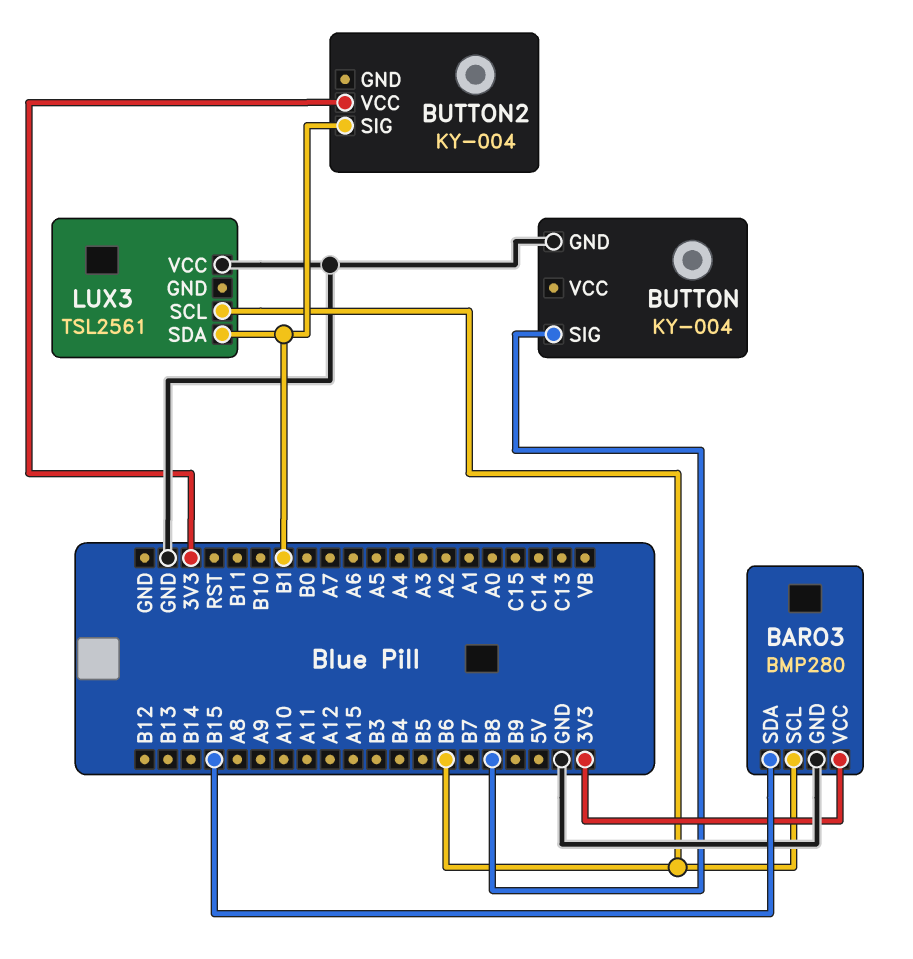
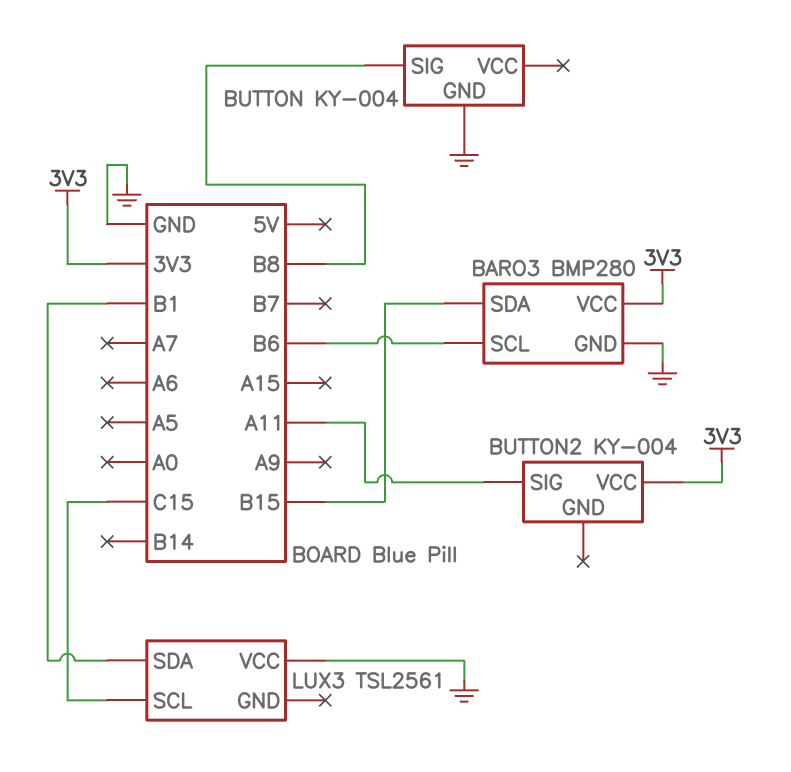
BUTTON2 pin SIG: B1 -> A11
LUX3 pin SCL: B6 -> C15

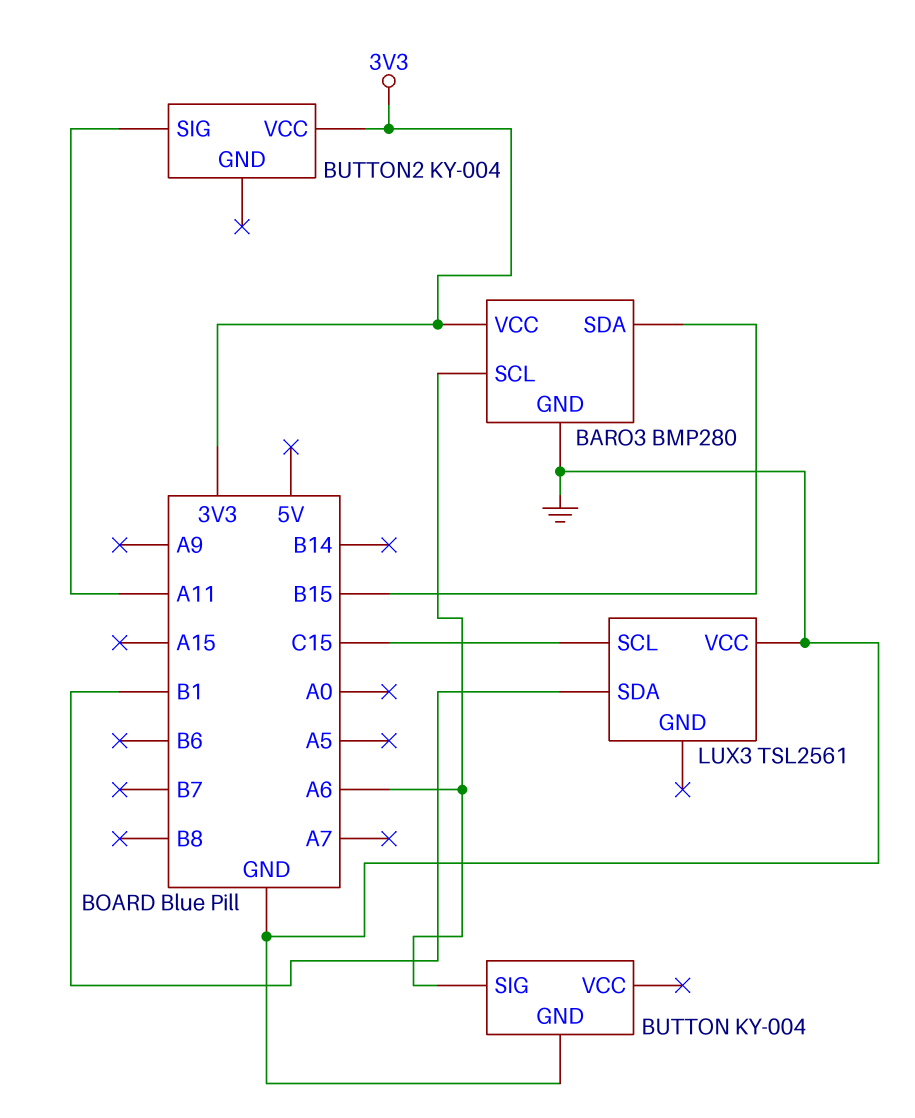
BARO3 pin SCL: B6 -> A6
BUTTON pin SIG: B8 -> A6

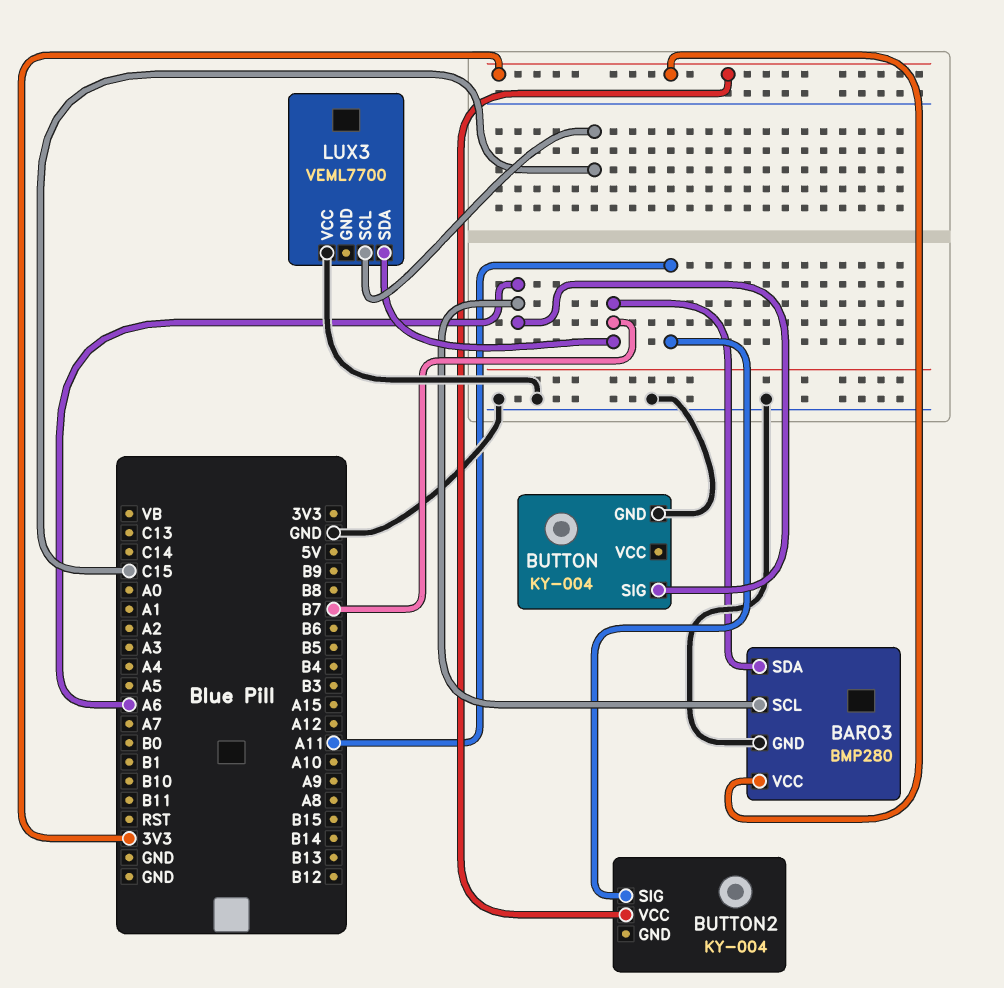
BARO3 pin SDA: B15 -> B7
LUX3: TSL2561 -> VEML7700
LUX3 pin SDA: B1 -> B7

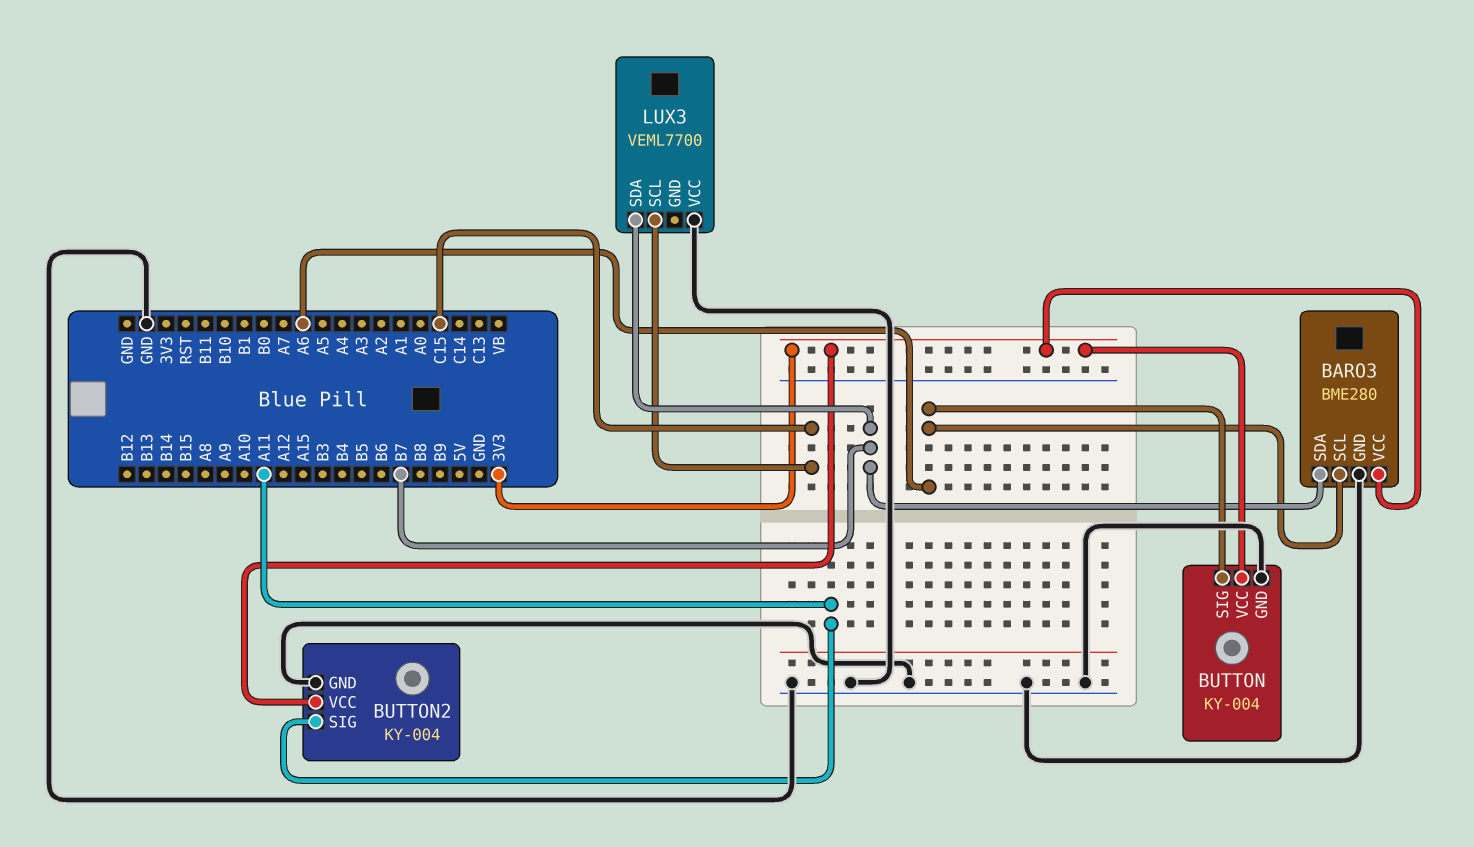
BARO3: BMP280 -> BME280
BUTTON pin VCC: none -> 3V3
BUTTON2 pin GND: none -> GND

